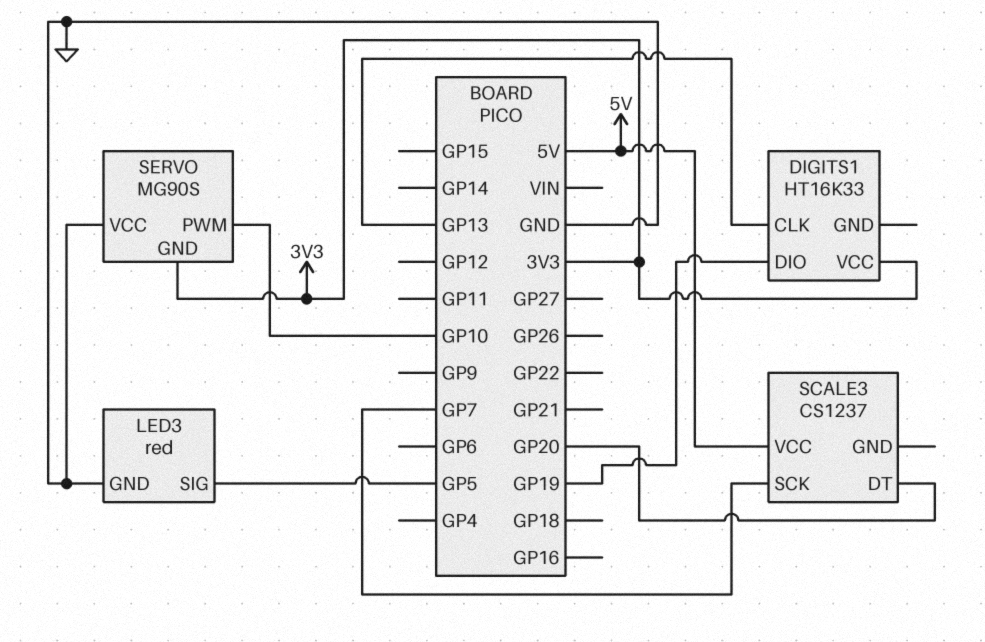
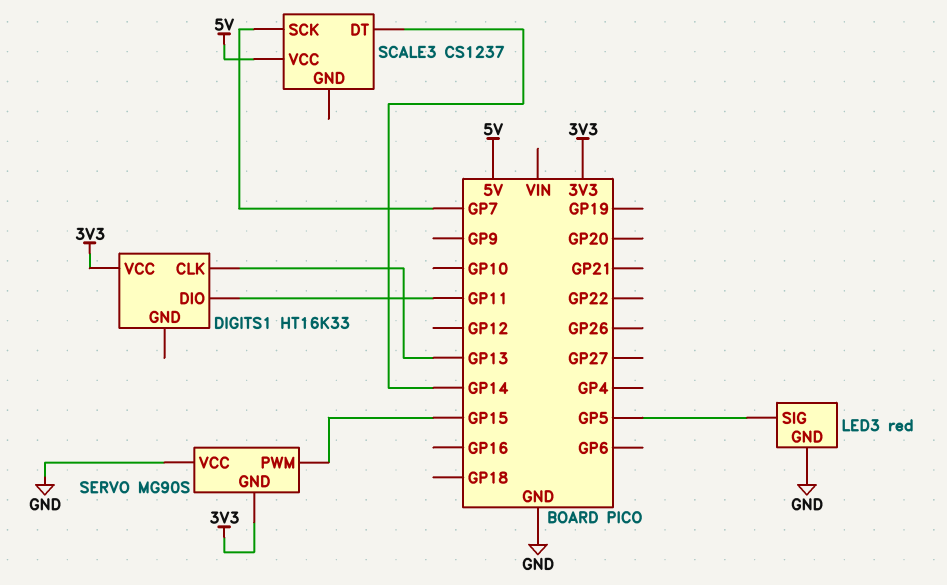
DIGITS1 pin DIO: GP19 -> GP11
SCALE3 pin DT: GP20 -> GP14
SERVO pin PWM: GP10 -> GP15

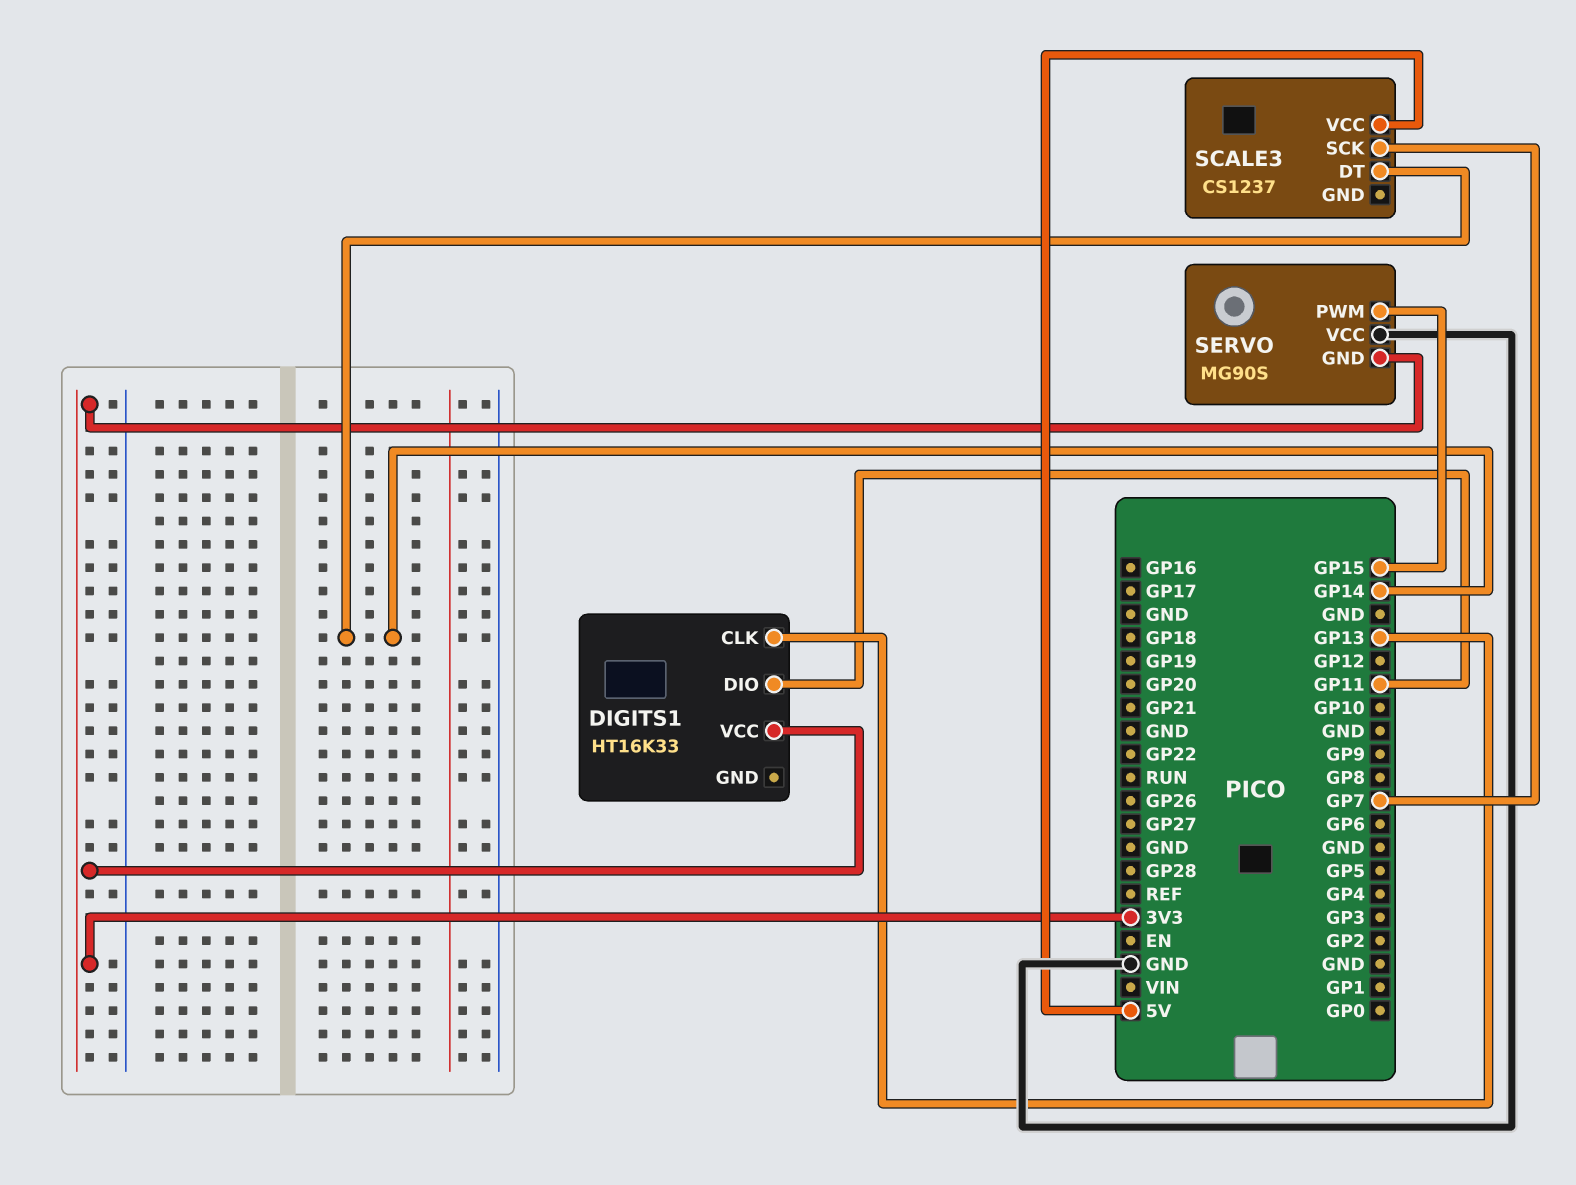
LED3: red -> none
LED3 pin GND: GND -> none
LED3 pin SIG: GP5 -> none

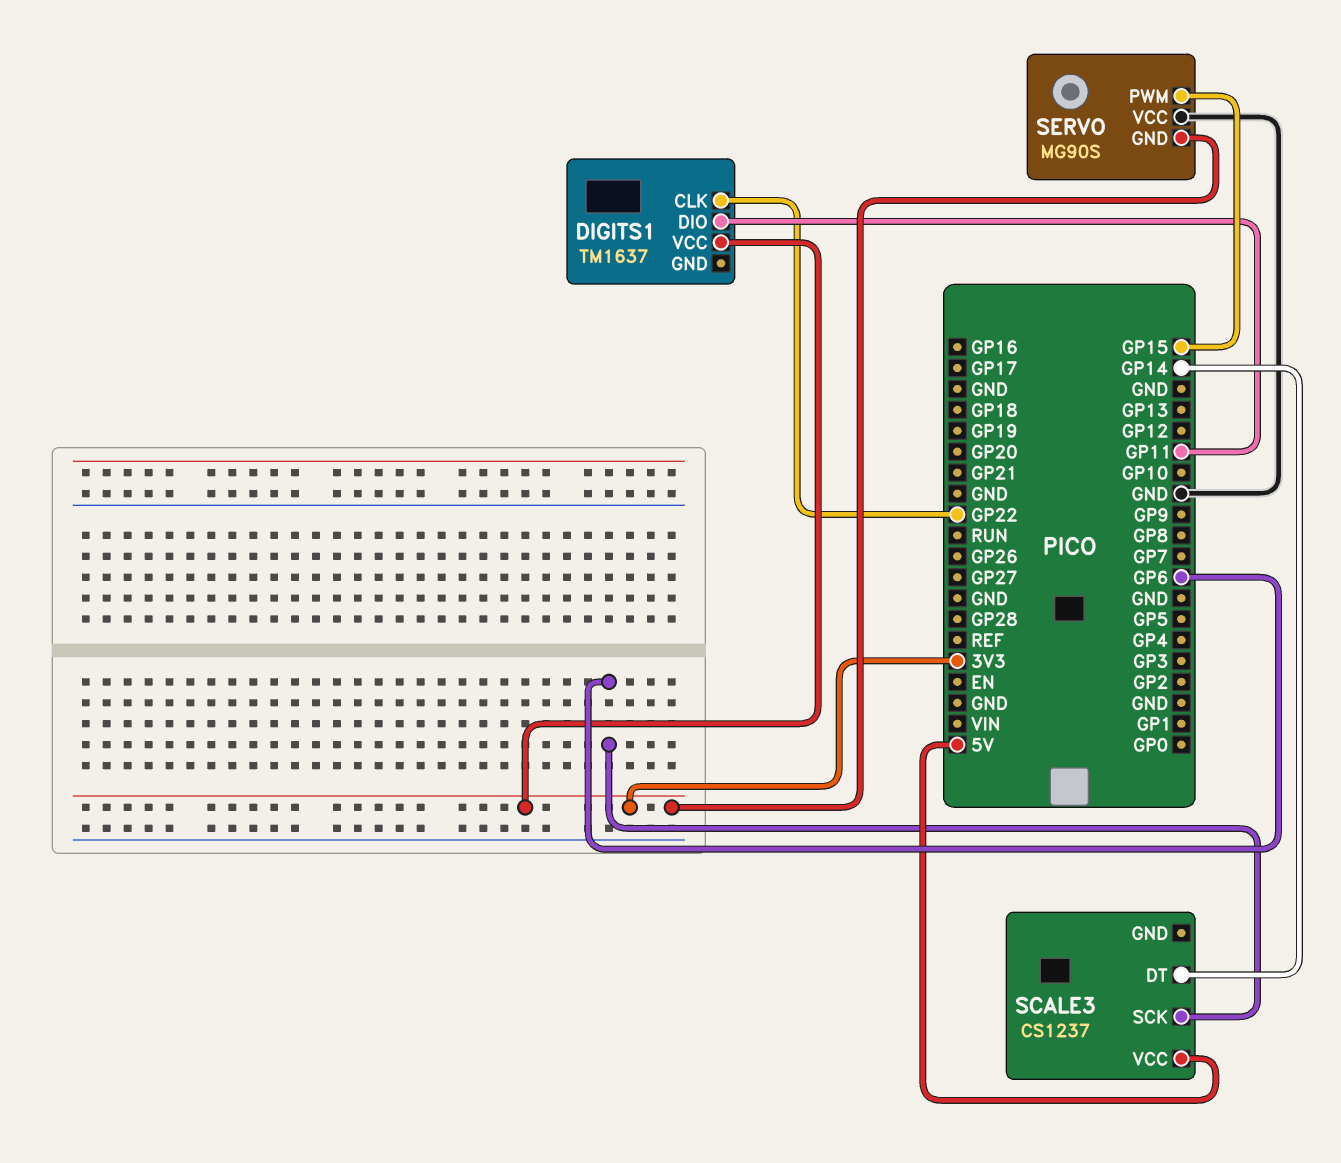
DIGITS1: HT16K33 -> TM1637
DIGITS1 pin CLK: GP13 -> GP22
SCALE3 pin SCK: GP7 -> GP6

